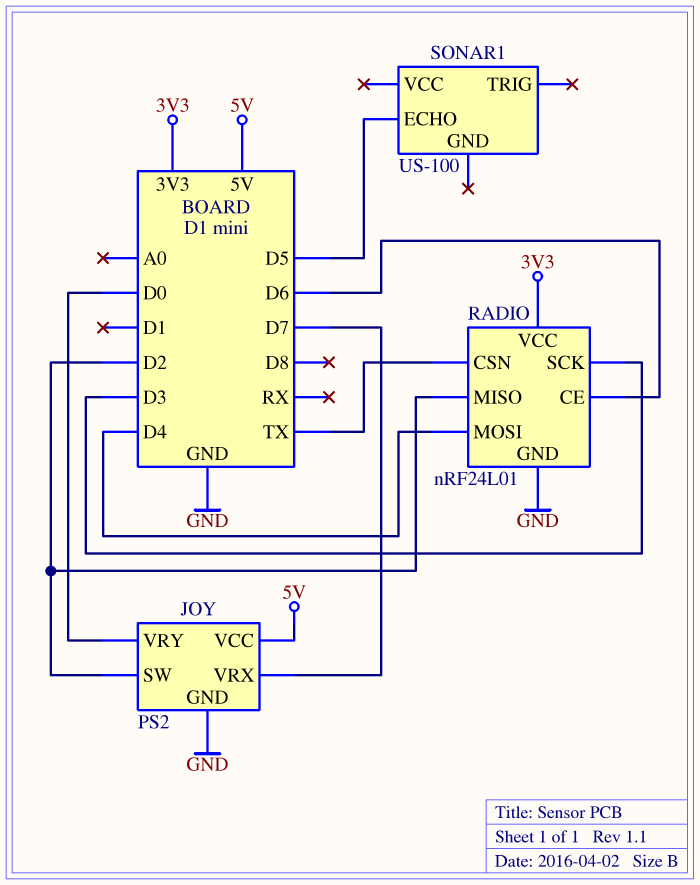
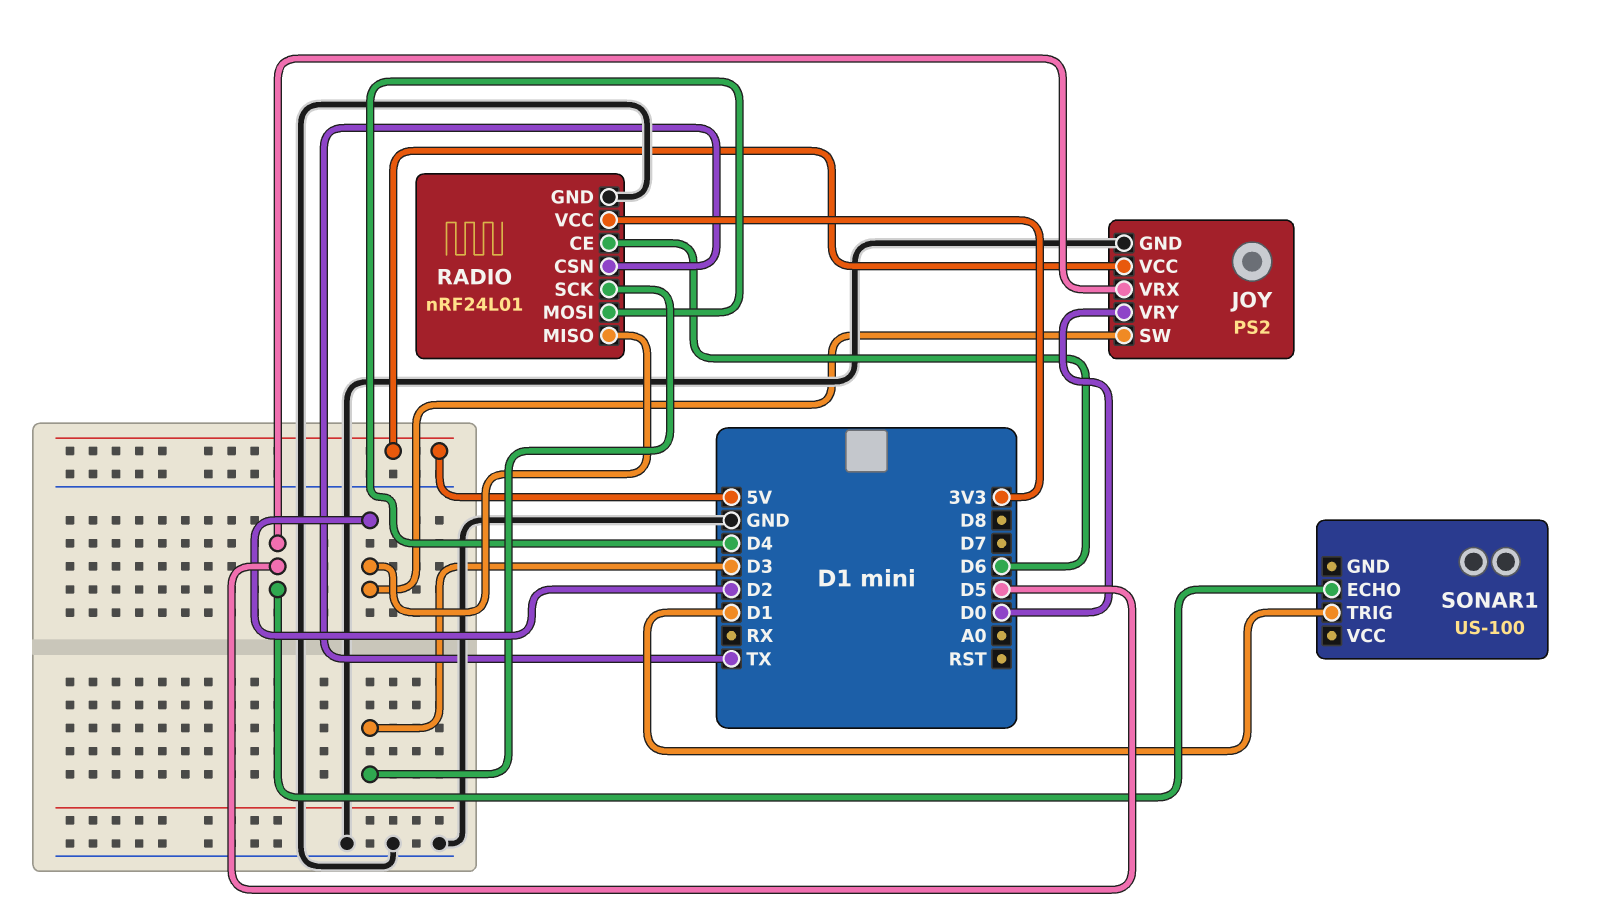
JOY pin VRX: D7 -> D5
SONAR1 pin TRIG: none -> D1

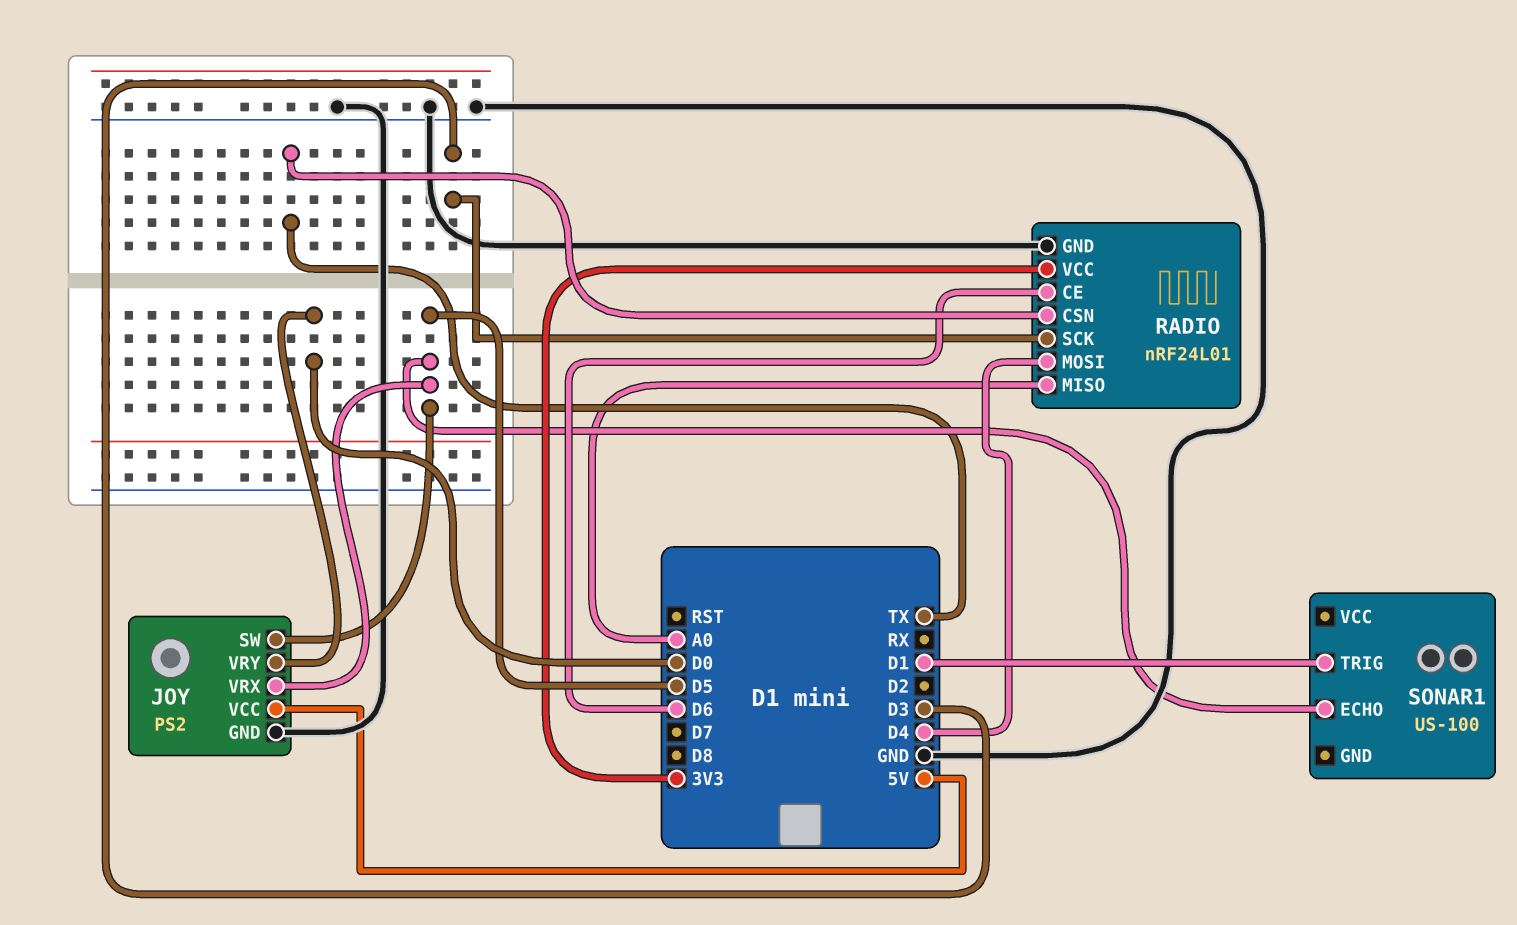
JOY pin SW: D2 -> D5
RADIO pin MISO: D2 -> A0

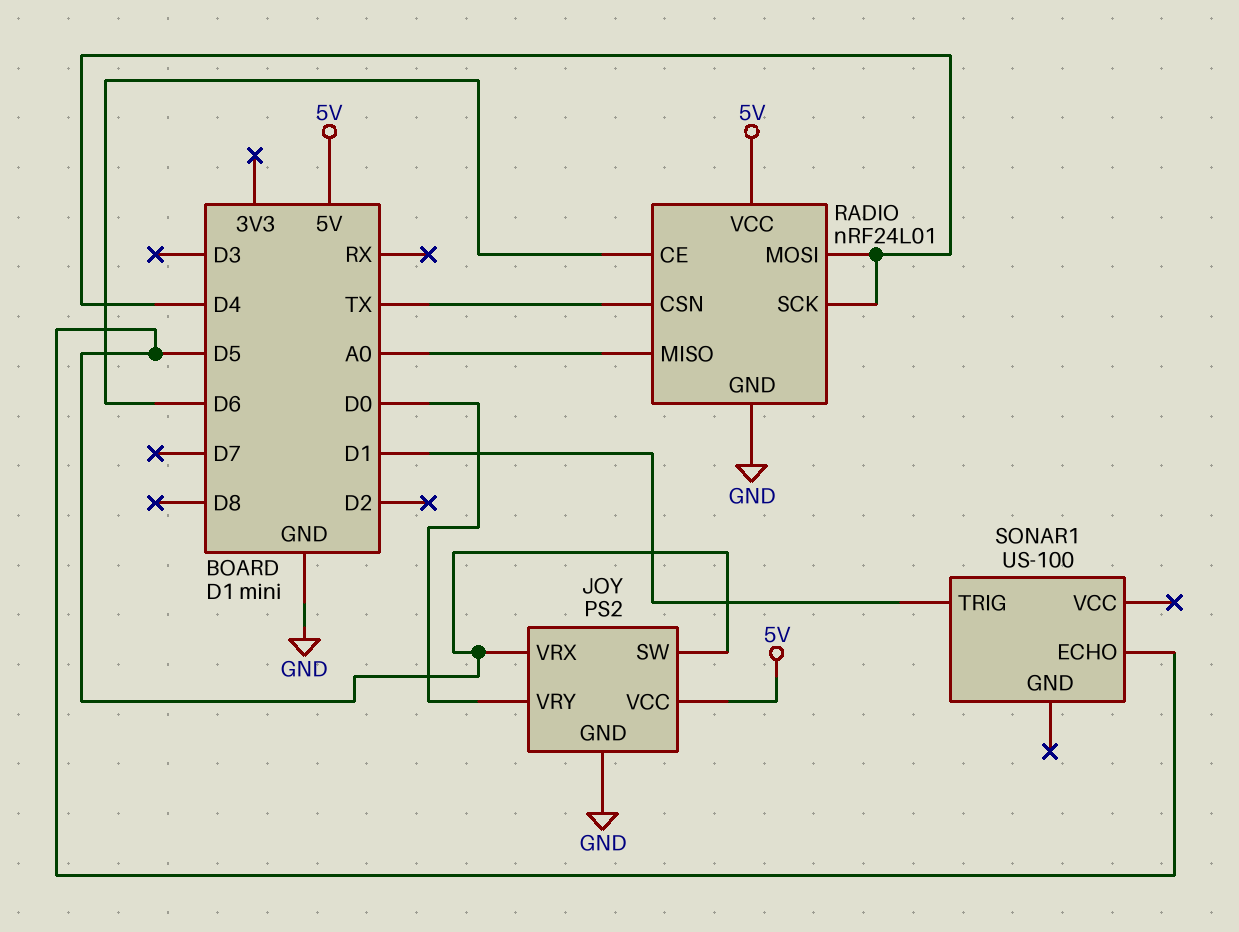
RADIO pin SCK: D3 -> D4
RADIO pin VCC: 3V3 -> 5V

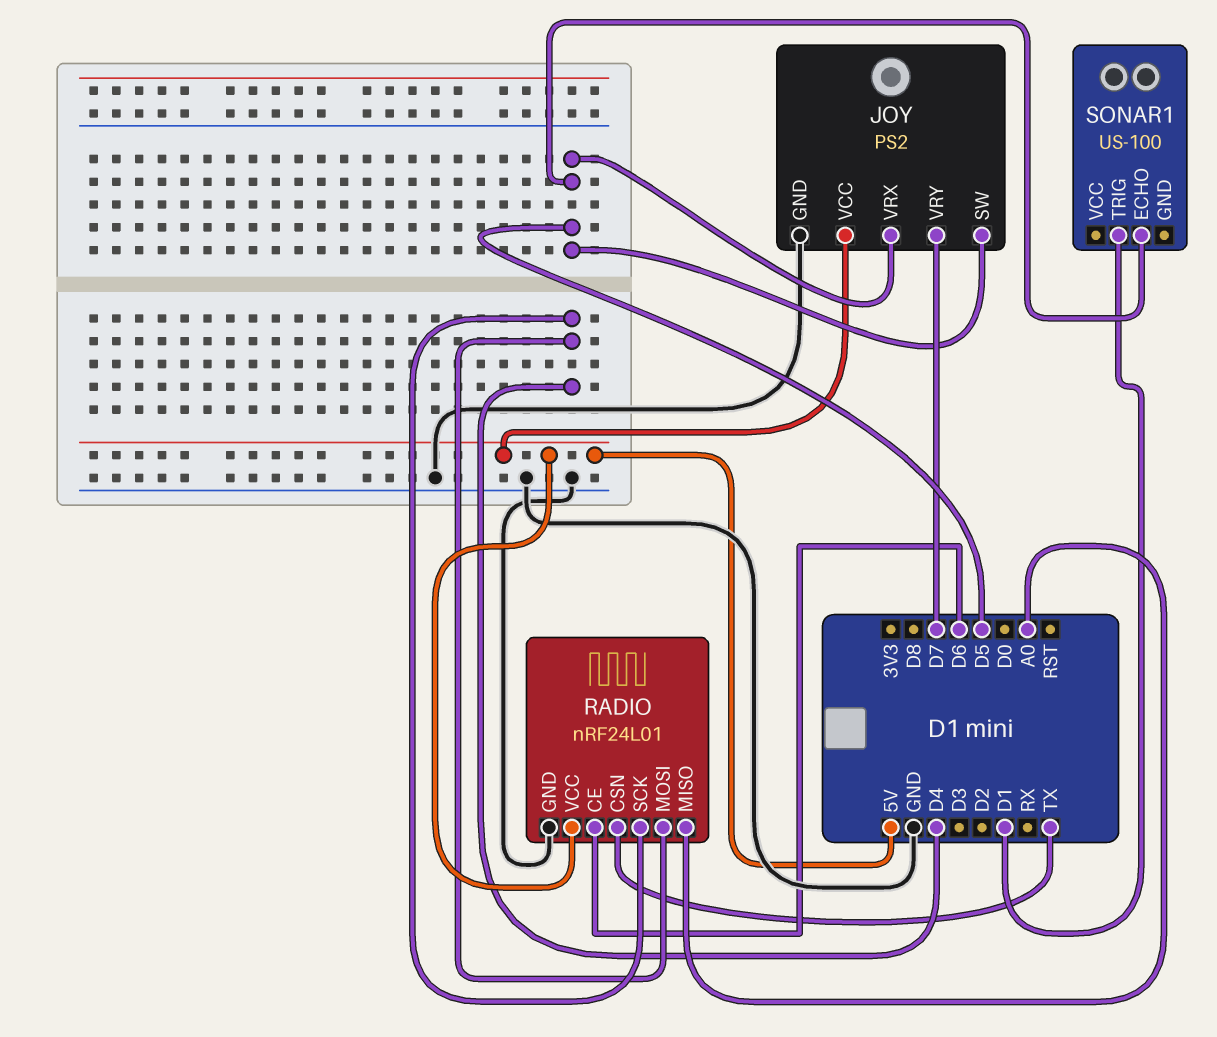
JOY pin VRY: D0 -> D7

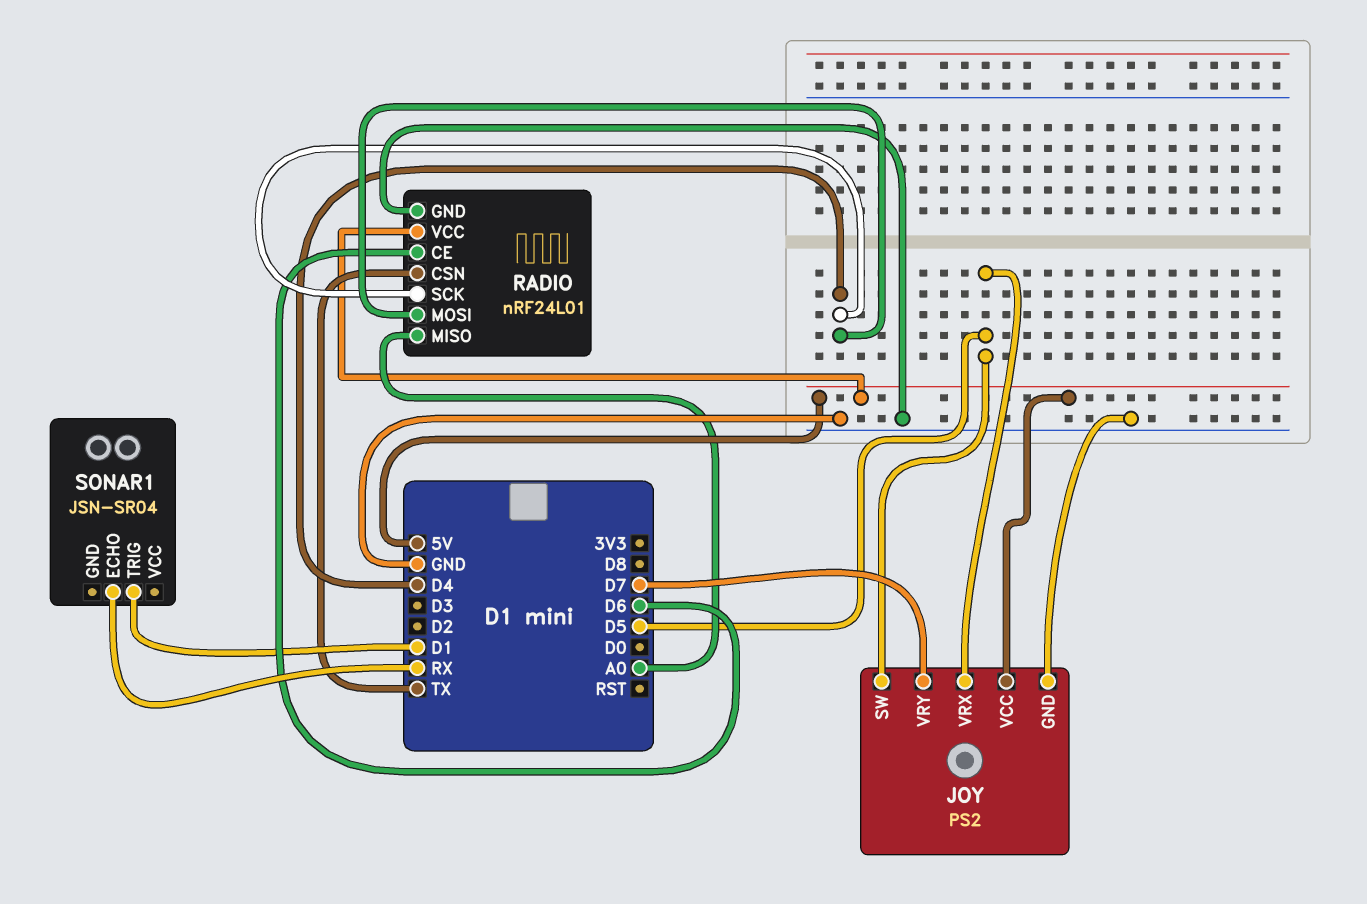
SONAR1: US-100 -> JSN-SR04
SONAR1 pin ECHO: D5 -> RX

